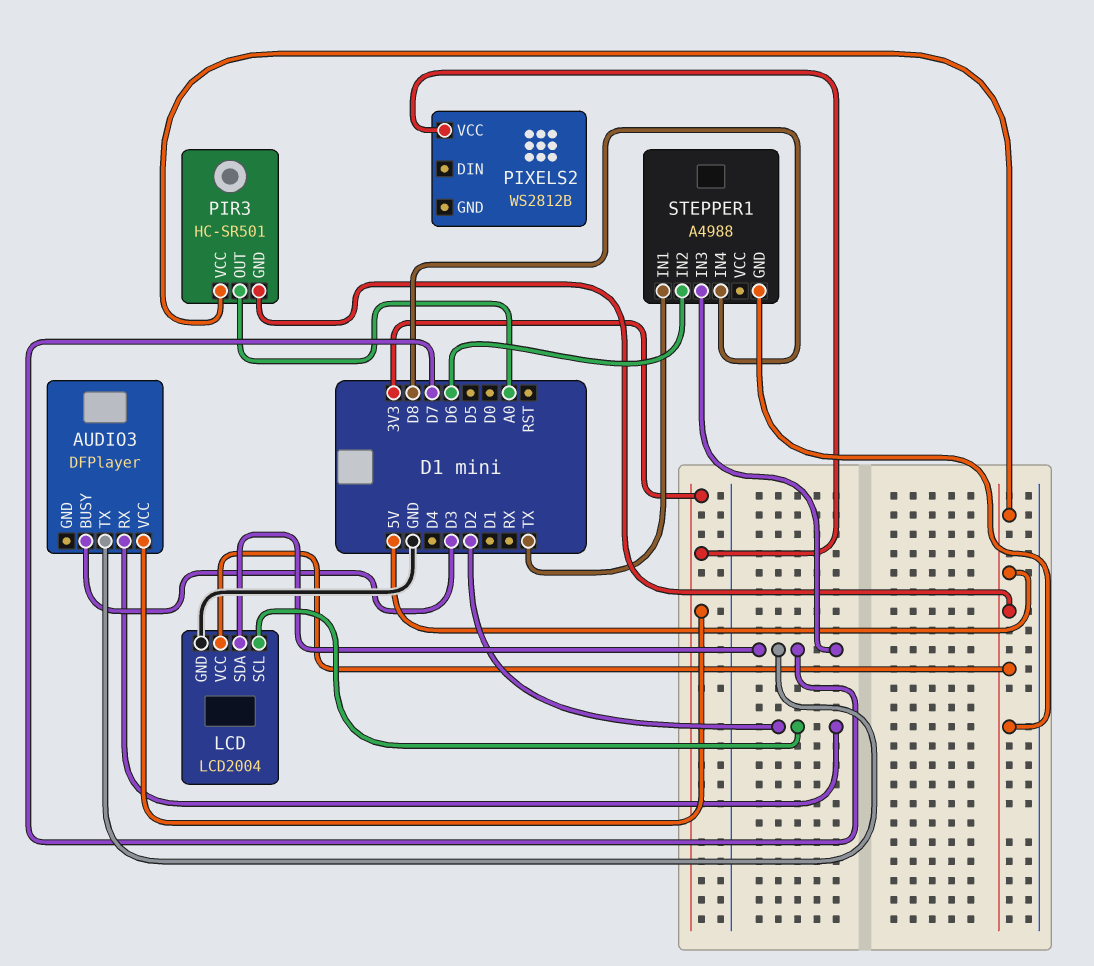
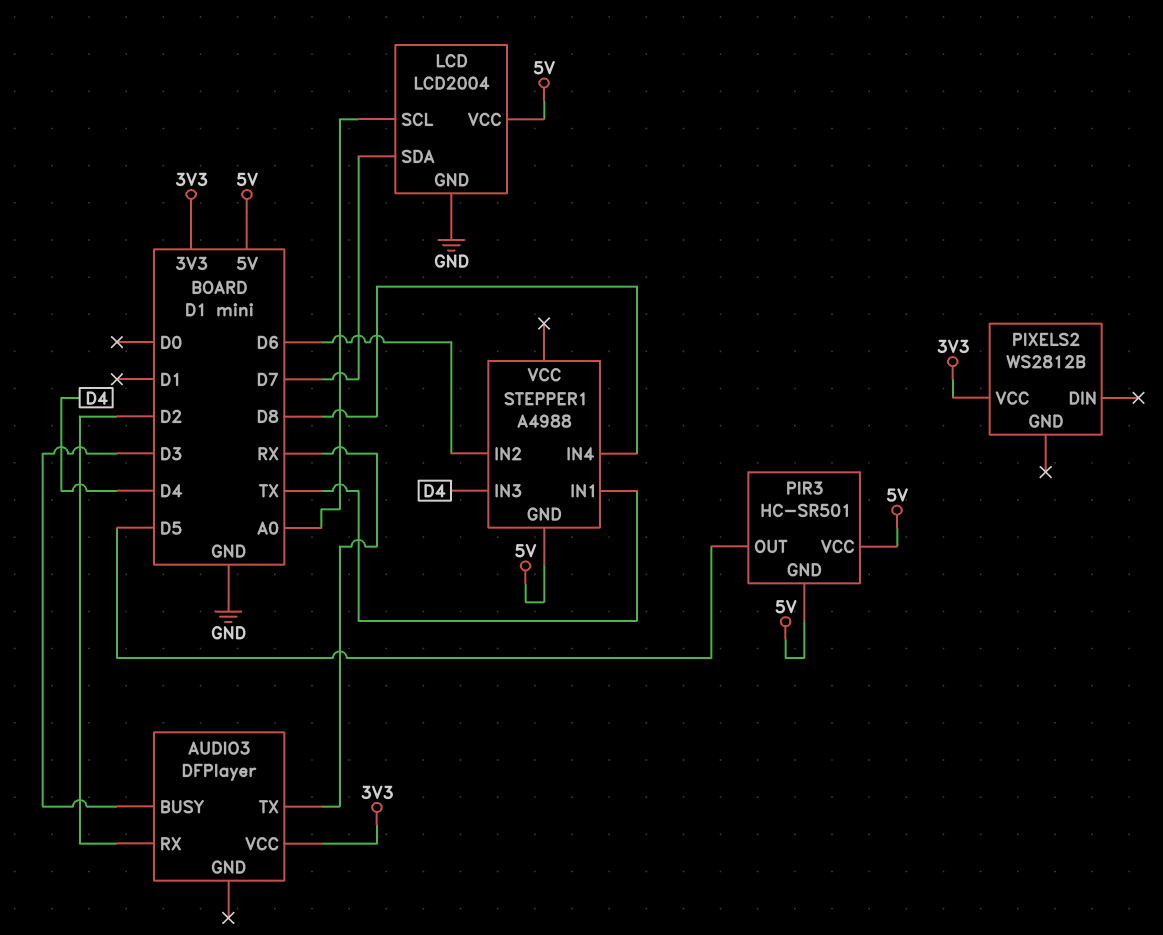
AUDIO3 pin TX: D7 -> RX
LCD pin SCL: D2 -> A0
PIR3 pin OUT: A0 -> D5
STEPPER1 pin IN3: D7 -> D4

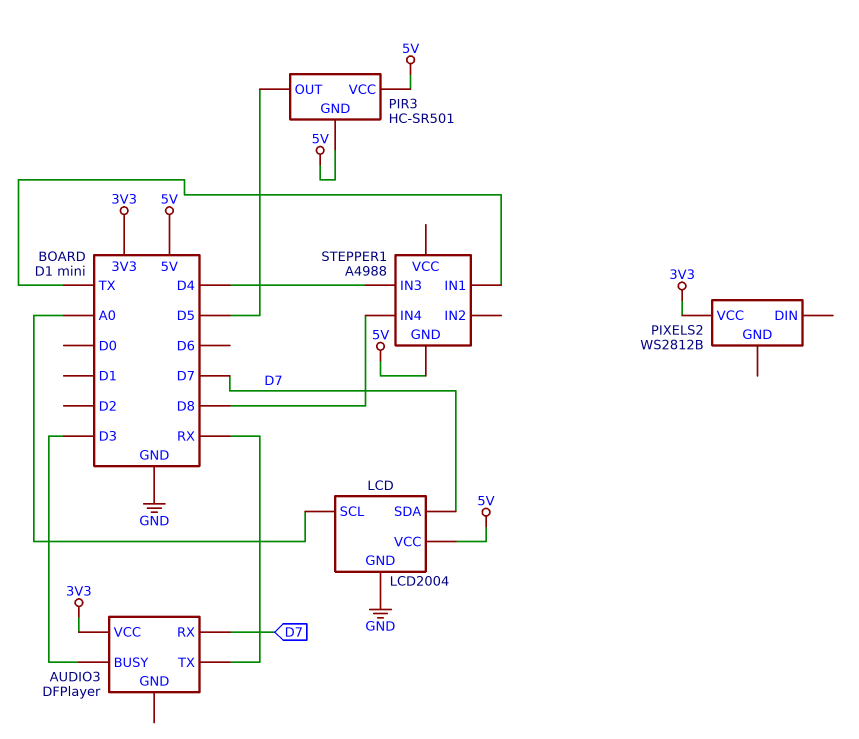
AUDIO3 pin RX: D2 -> D7
STEPPER1 pin IN2: D6 -> none

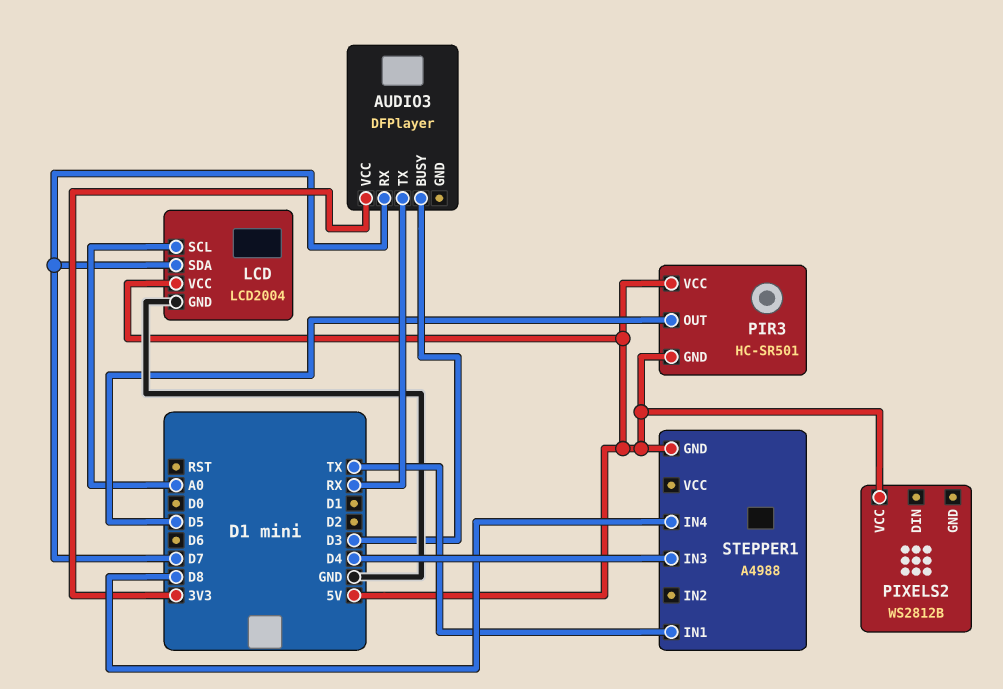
PIXELS2 pin VCC: 3V3 -> 5V

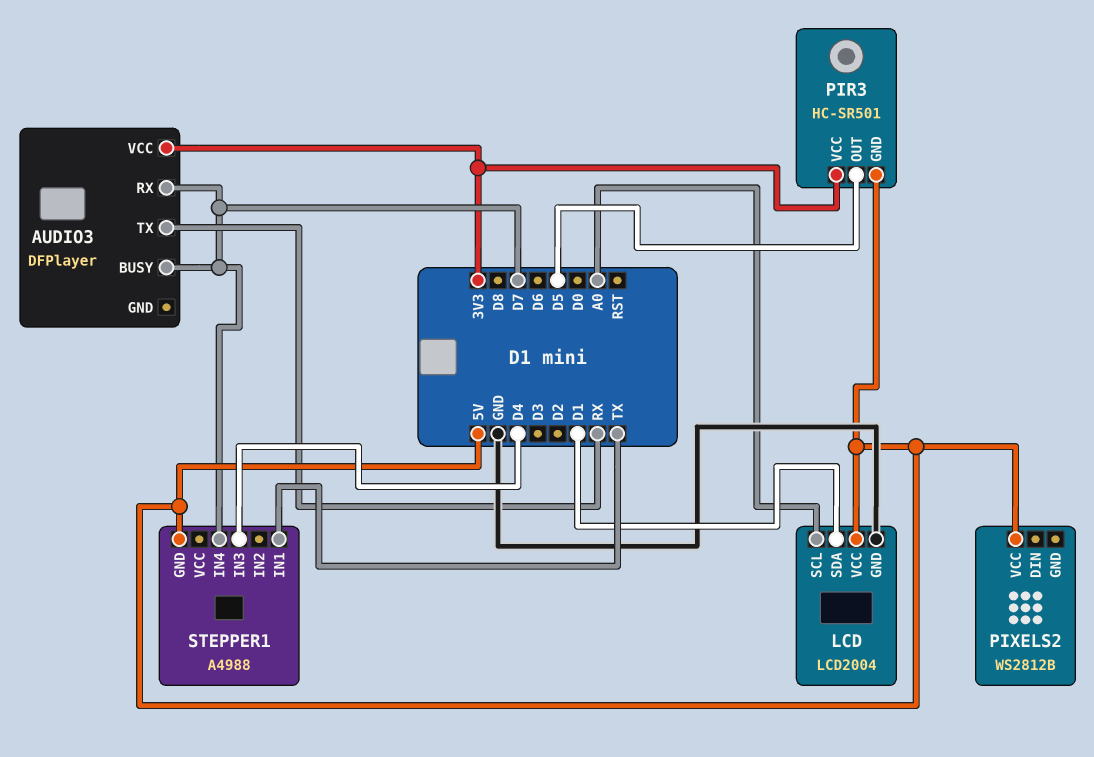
AUDIO3 pin BUSY: D3 -> D7
LCD pin SDA: D7 -> D1
PIR3 pin VCC: 5V -> 3V3
STEPPER1 pin IN4: D8 -> D7

